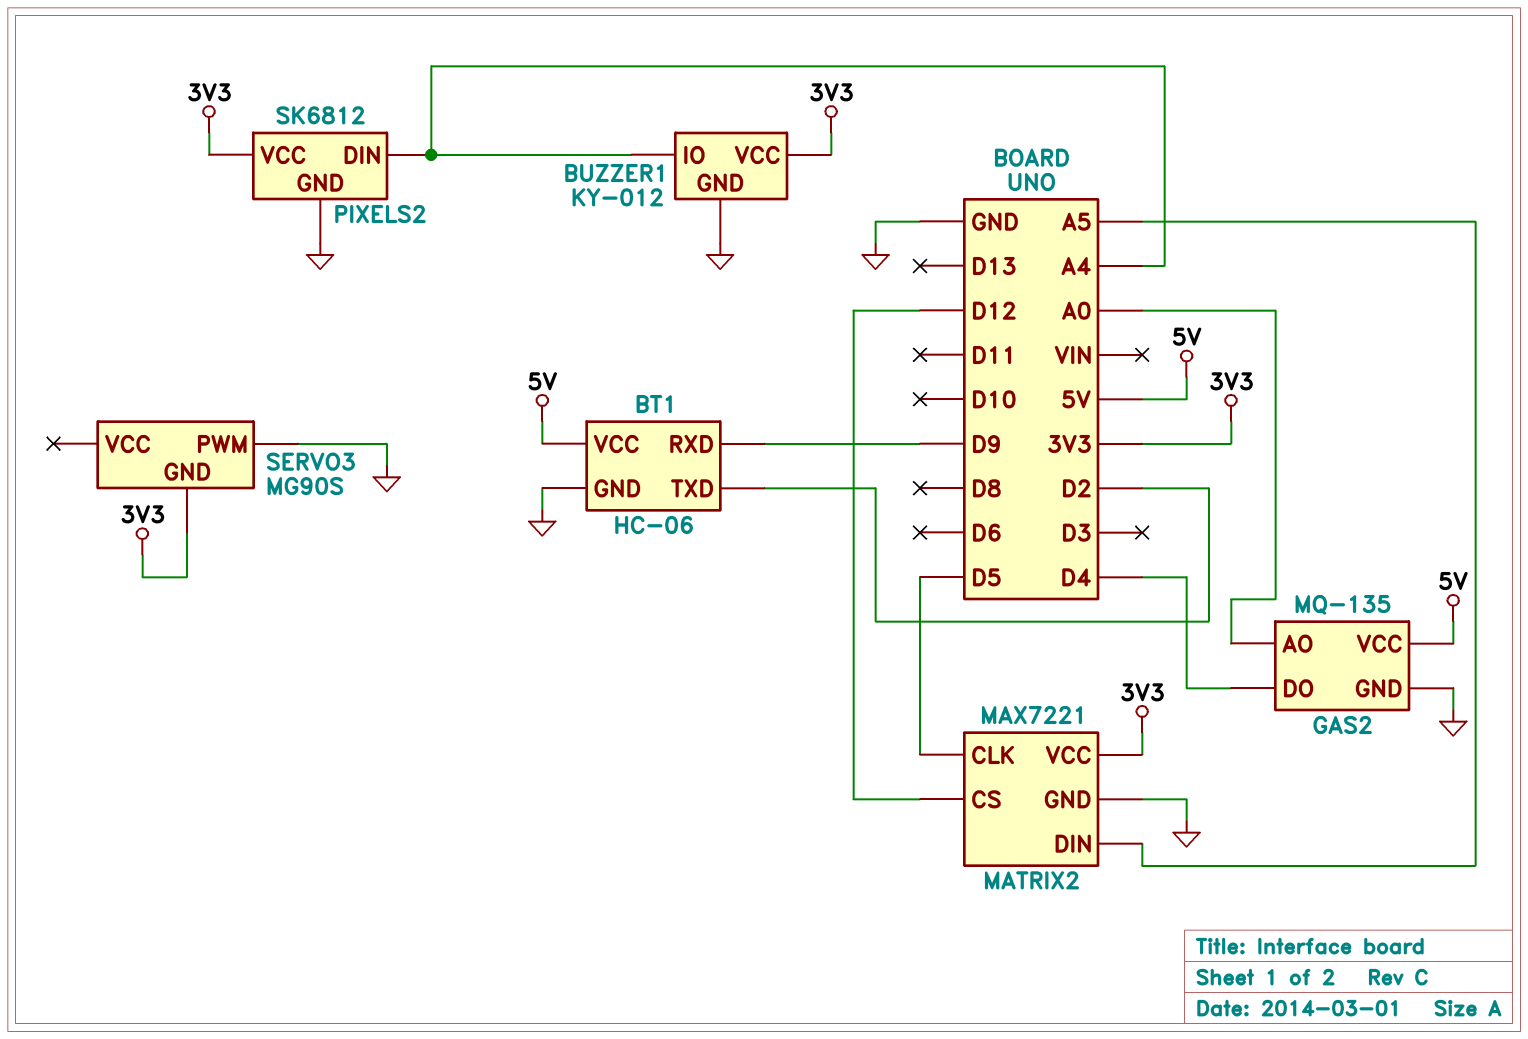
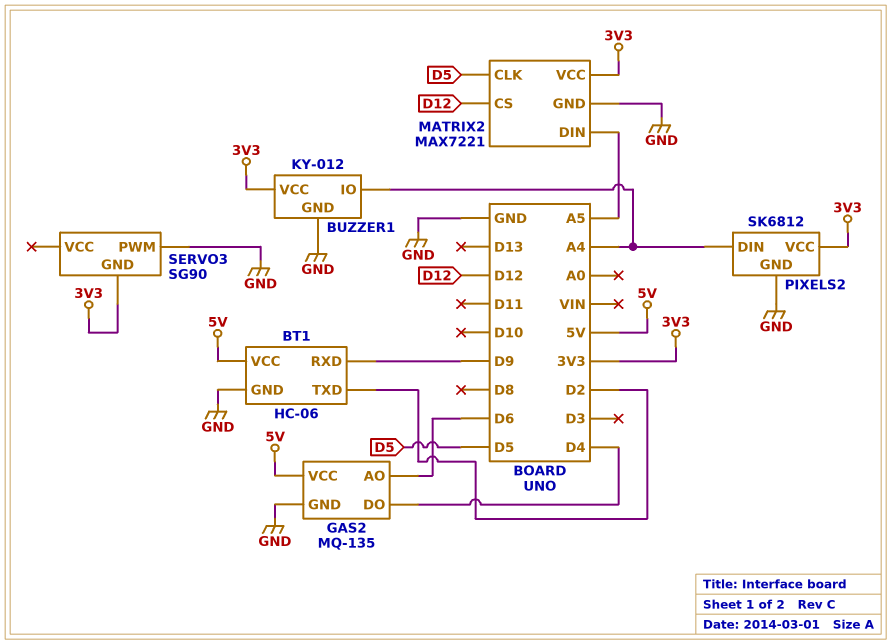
GAS2 pin AO: A0 -> D6
SERVO3: MG90S -> SG90

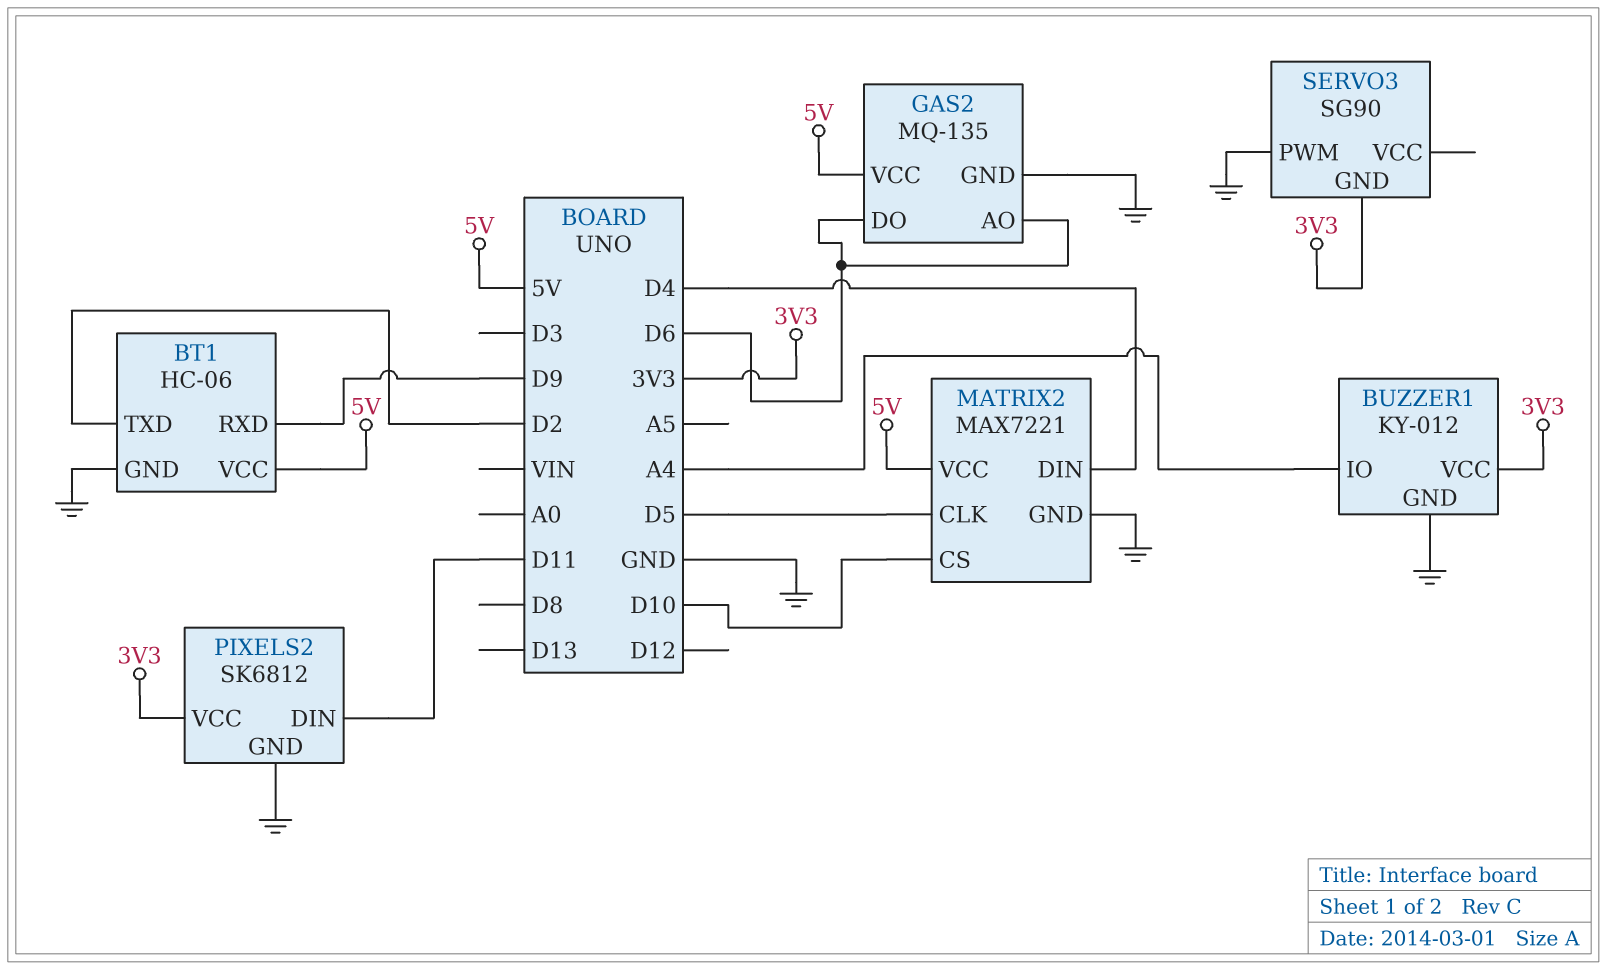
GAS2 pin DO: D4 -> D6
MATRIX2 pin CS: D12 -> D10
MATRIX2 pin DIN: A5 -> D4
MATRIX2 pin VCC: 3V3 -> 5V
PIXELS2 pin DIN: A4 -> D11

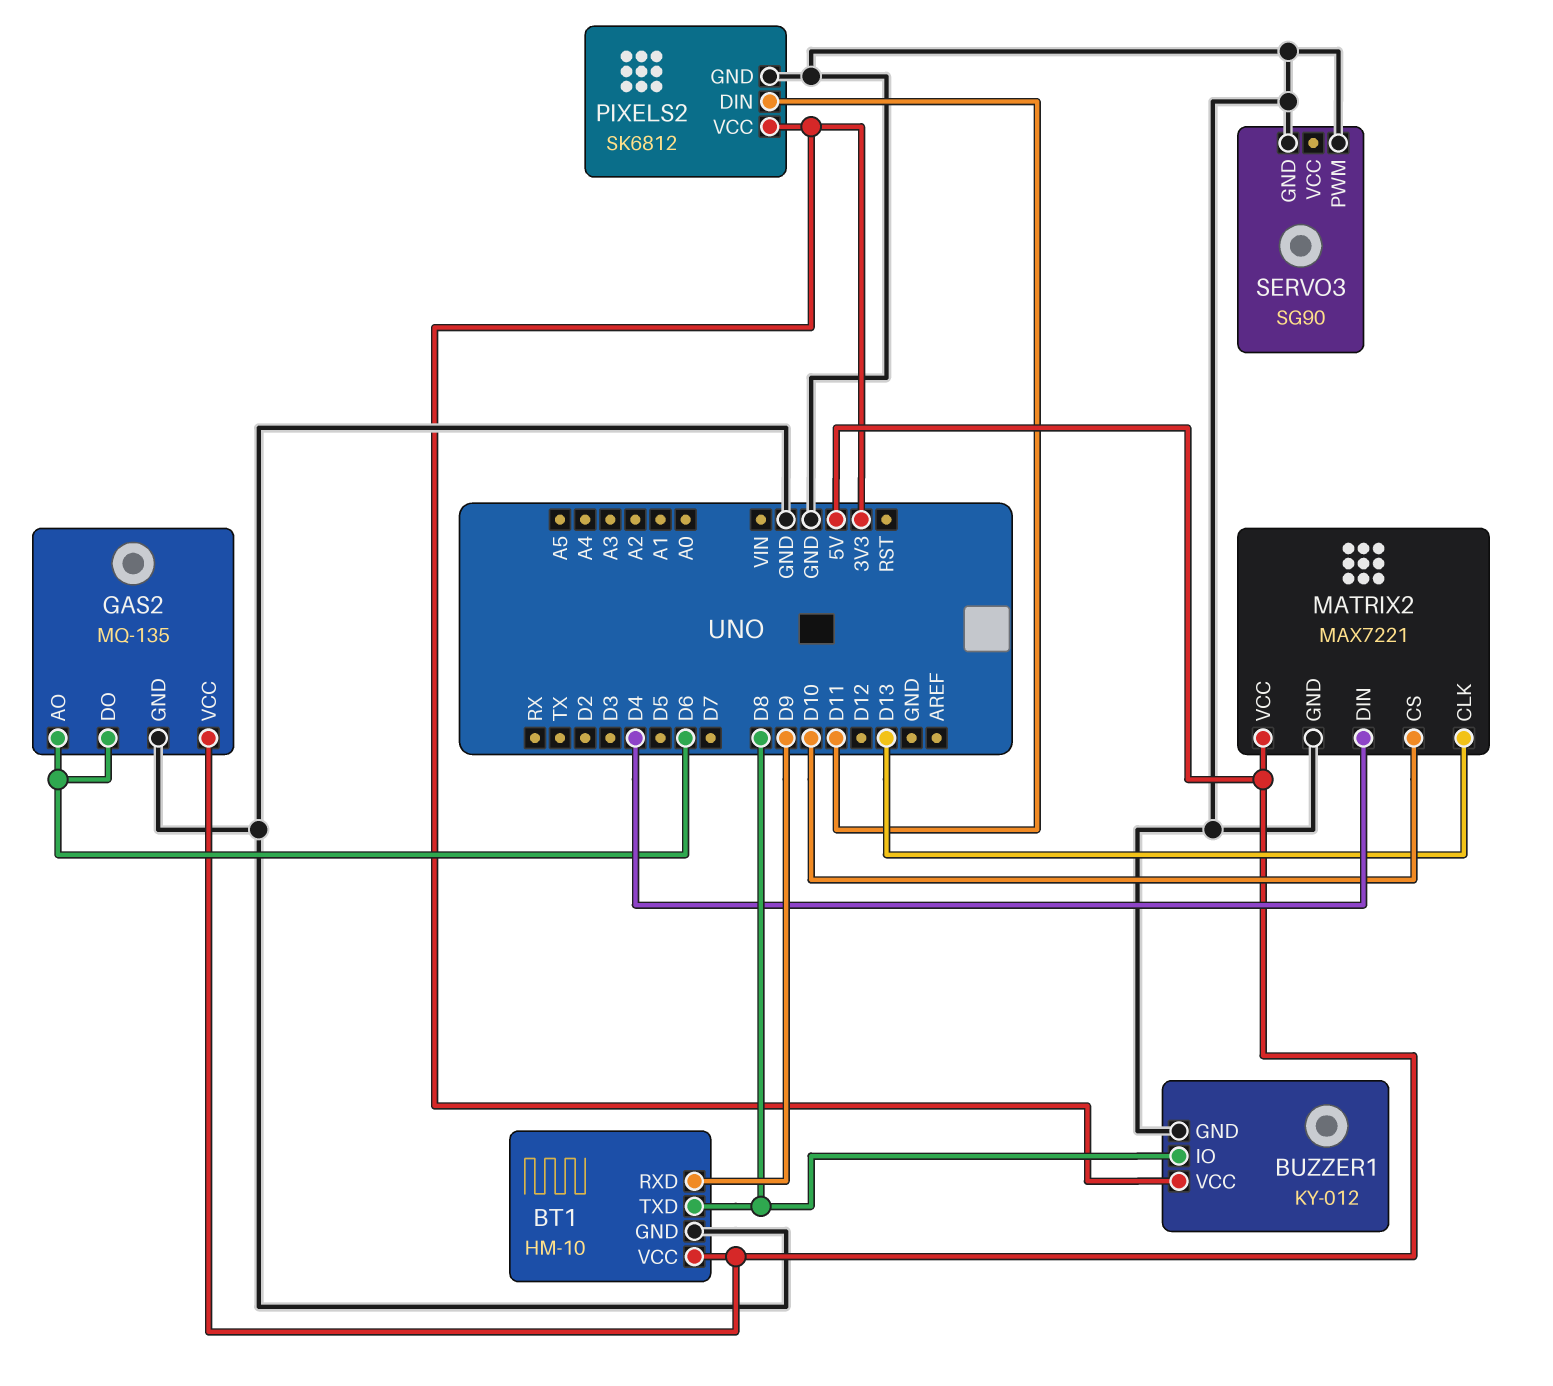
BT1: HC-06 -> HM-10
BT1 pin TXD: D2 -> D8
BUZZER1 pin IO: A4 -> D8
MATRIX2 pin CLK: D5 -> D13
SERVO3 pin GND: 3V3 -> GND

